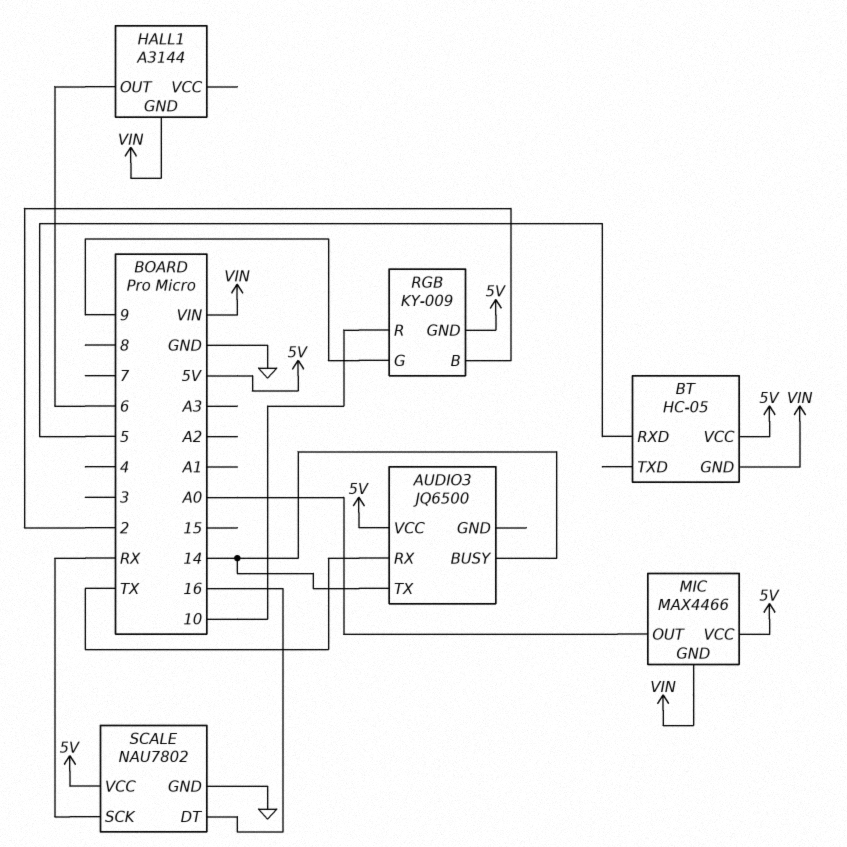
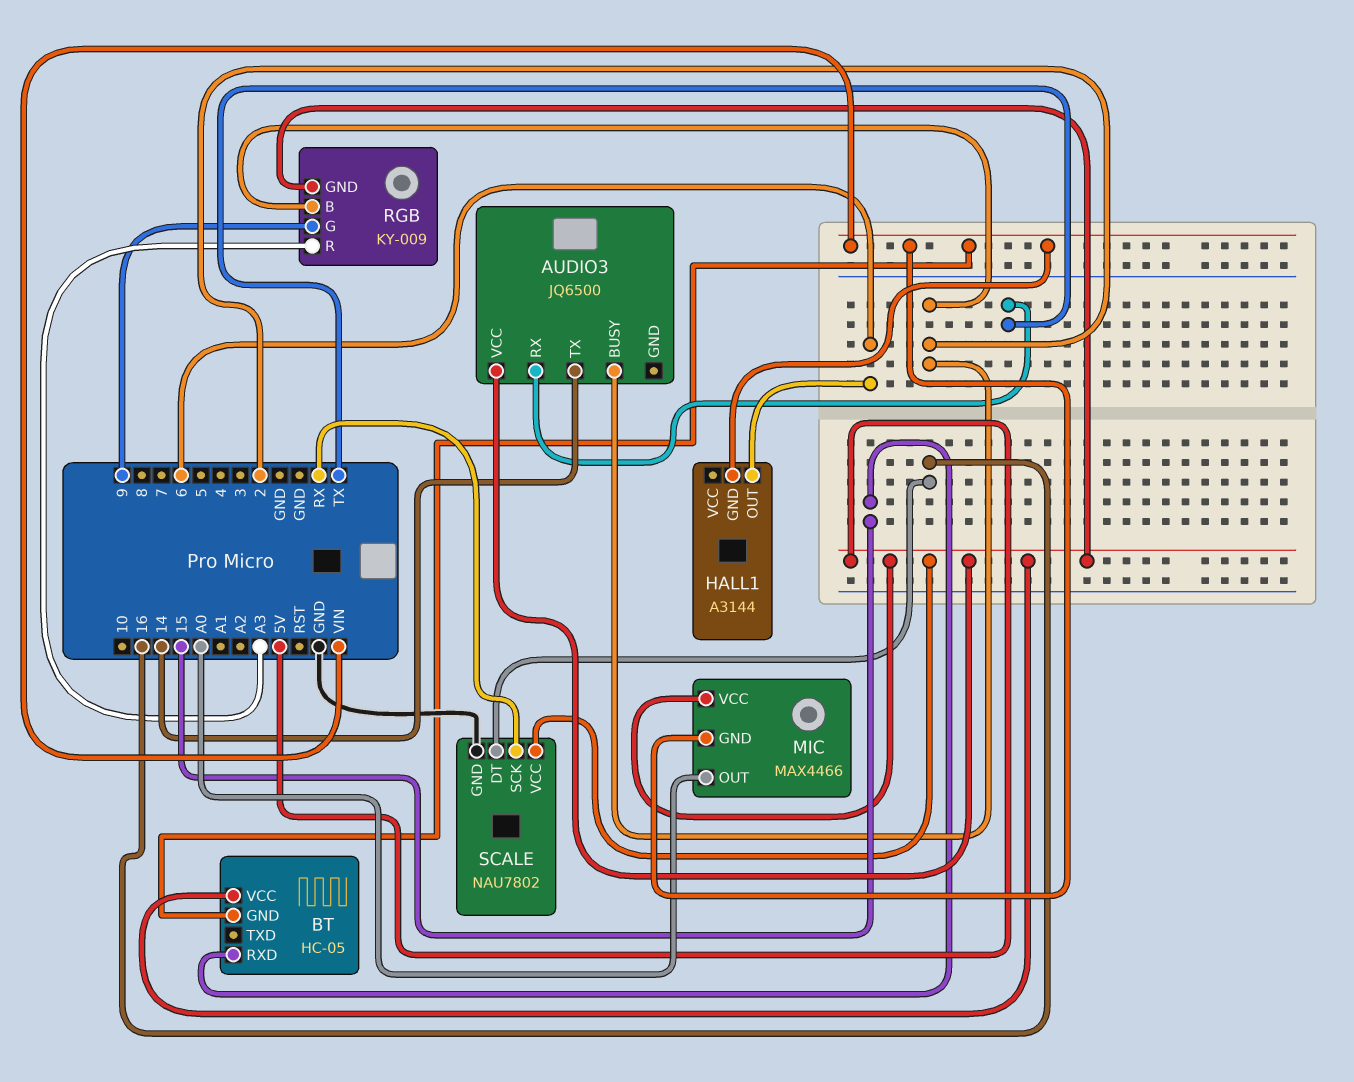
AUDIO3 pin BUSY: 14 -> 2
BT pin RXD: 5 -> 15
RGB pin R: 10 -> A3

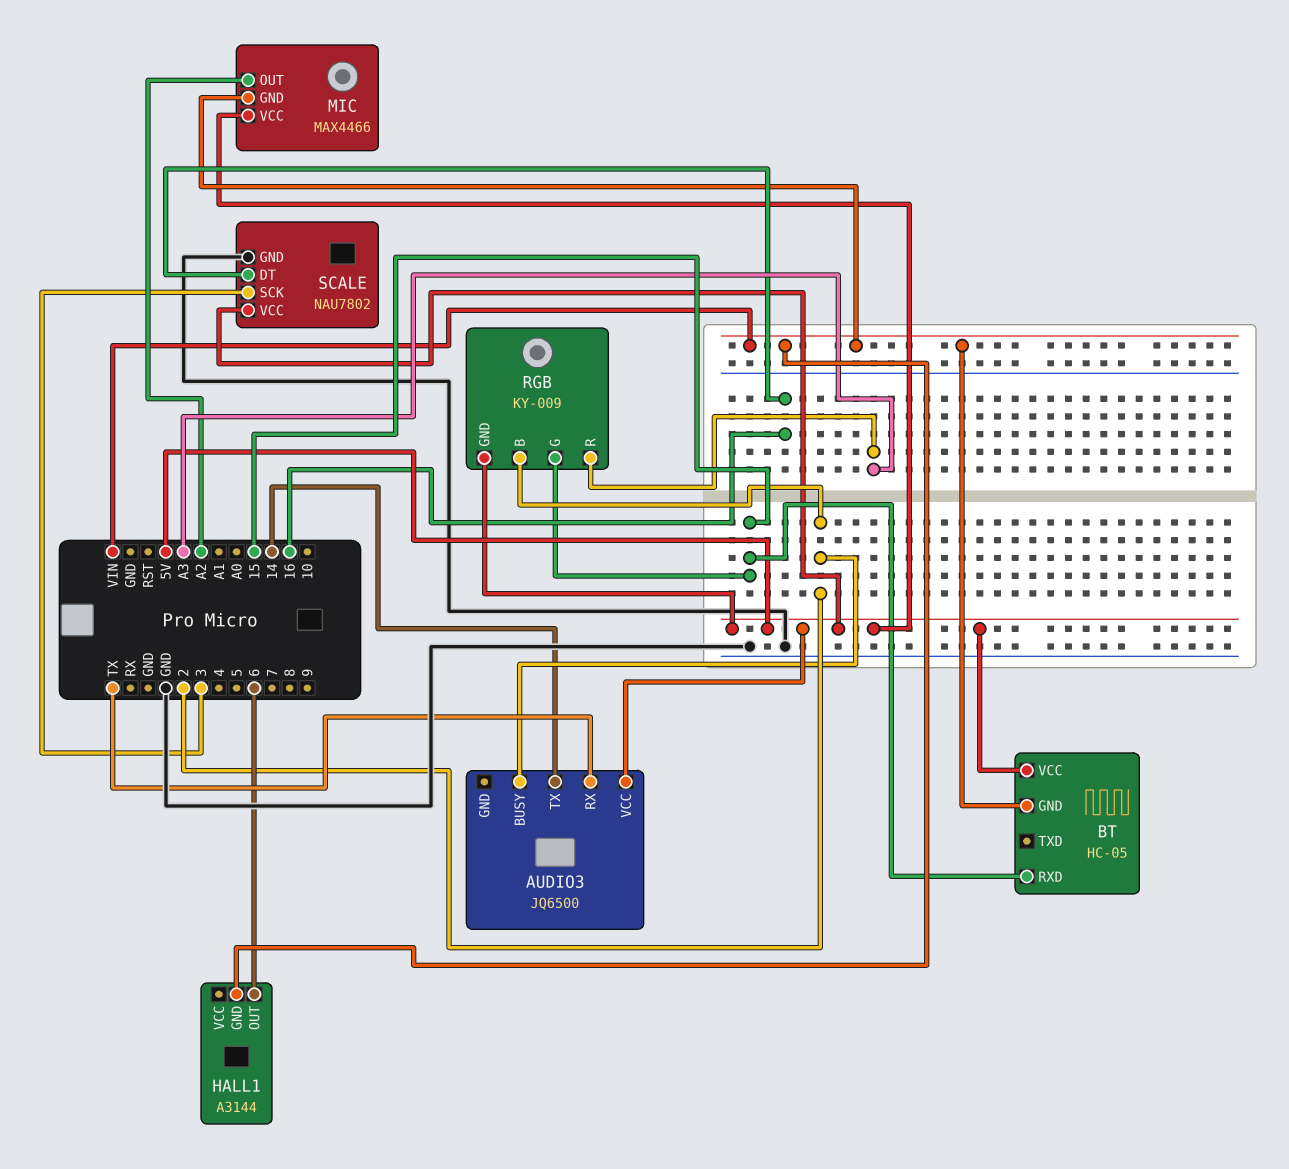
MIC pin OUT: A0 -> A2
RGB pin G: 9 -> 15
SCALE pin SCK: RX -> 3

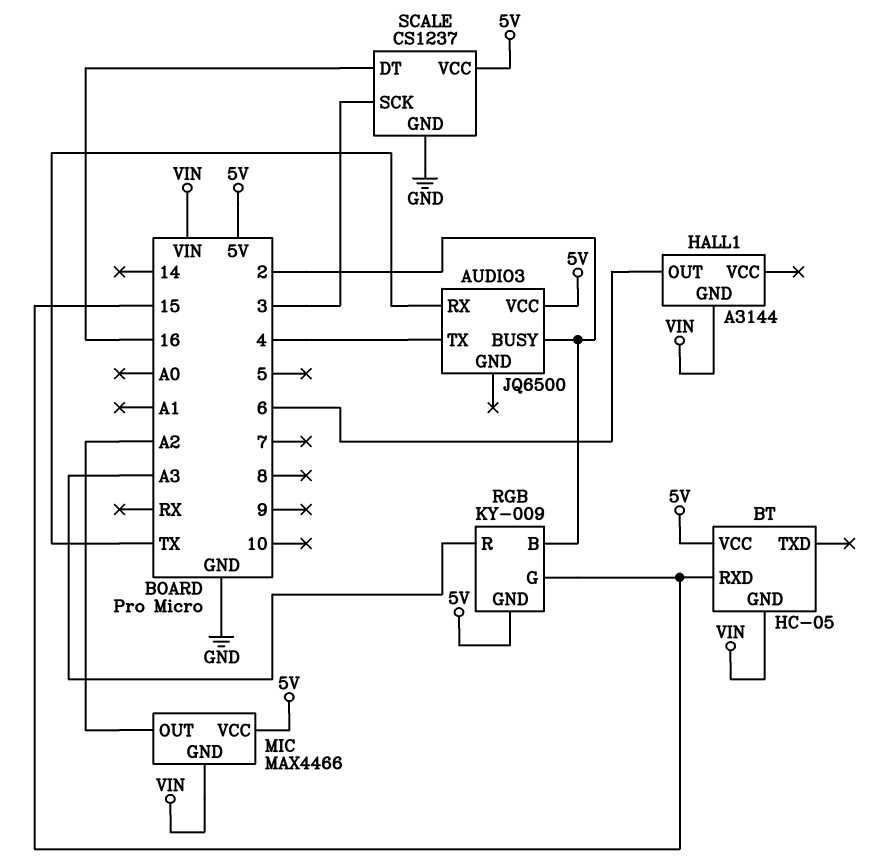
AUDIO3 pin TX: 14 -> 4
SCALE: NAU7802 -> CS1237

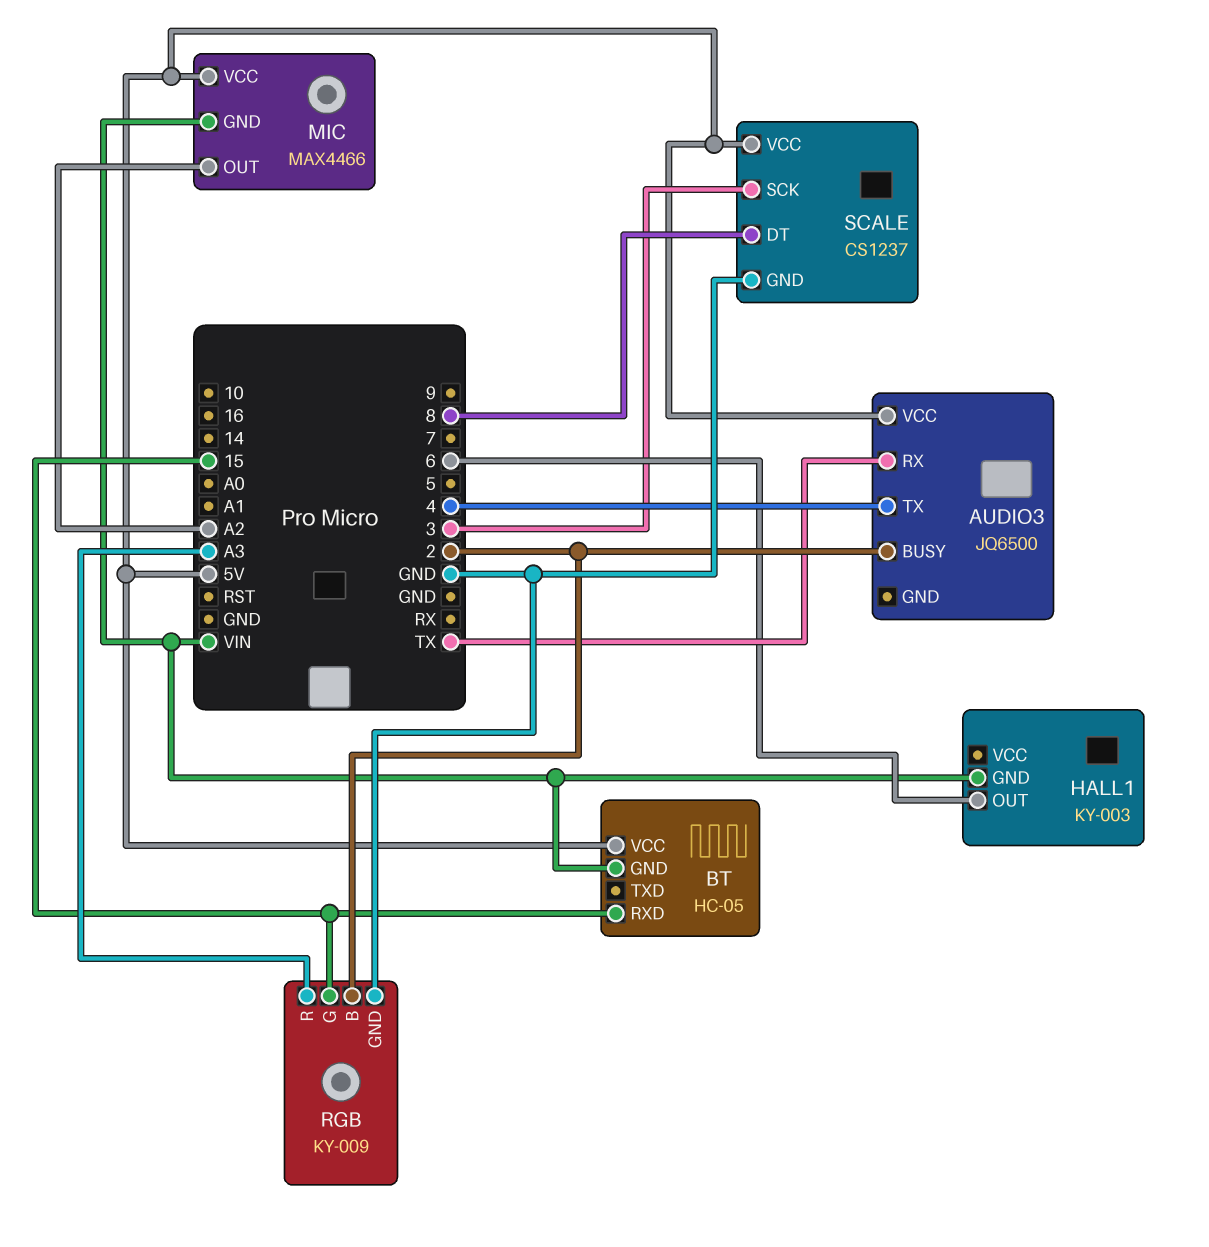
HALL1: A3144 -> KY-003
RGB pin GND: 5V -> GND
SCALE pin DT: 16 -> 8

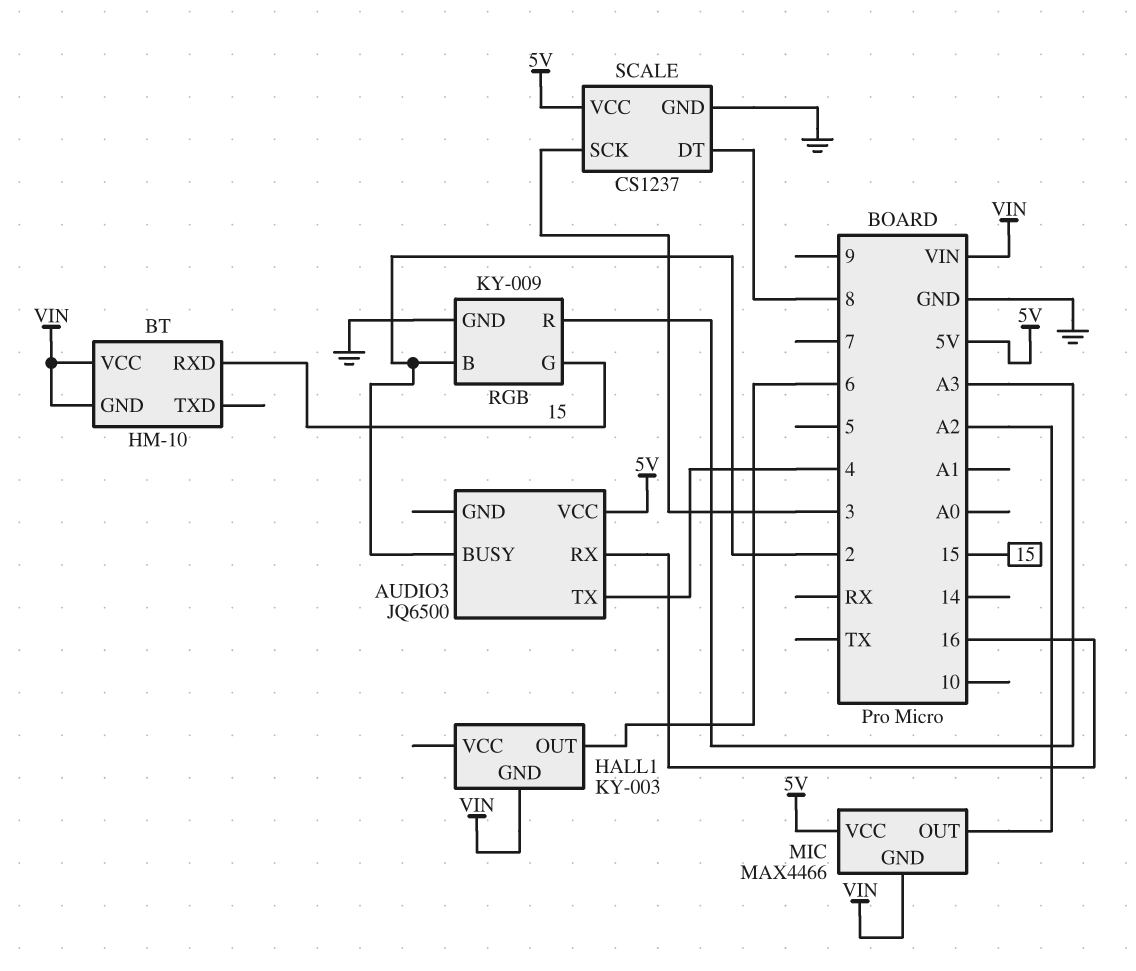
AUDIO3 pin RX: TX -> 16
BT: HC-05 -> HM-10
BT pin VCC: 5V -> VIN

